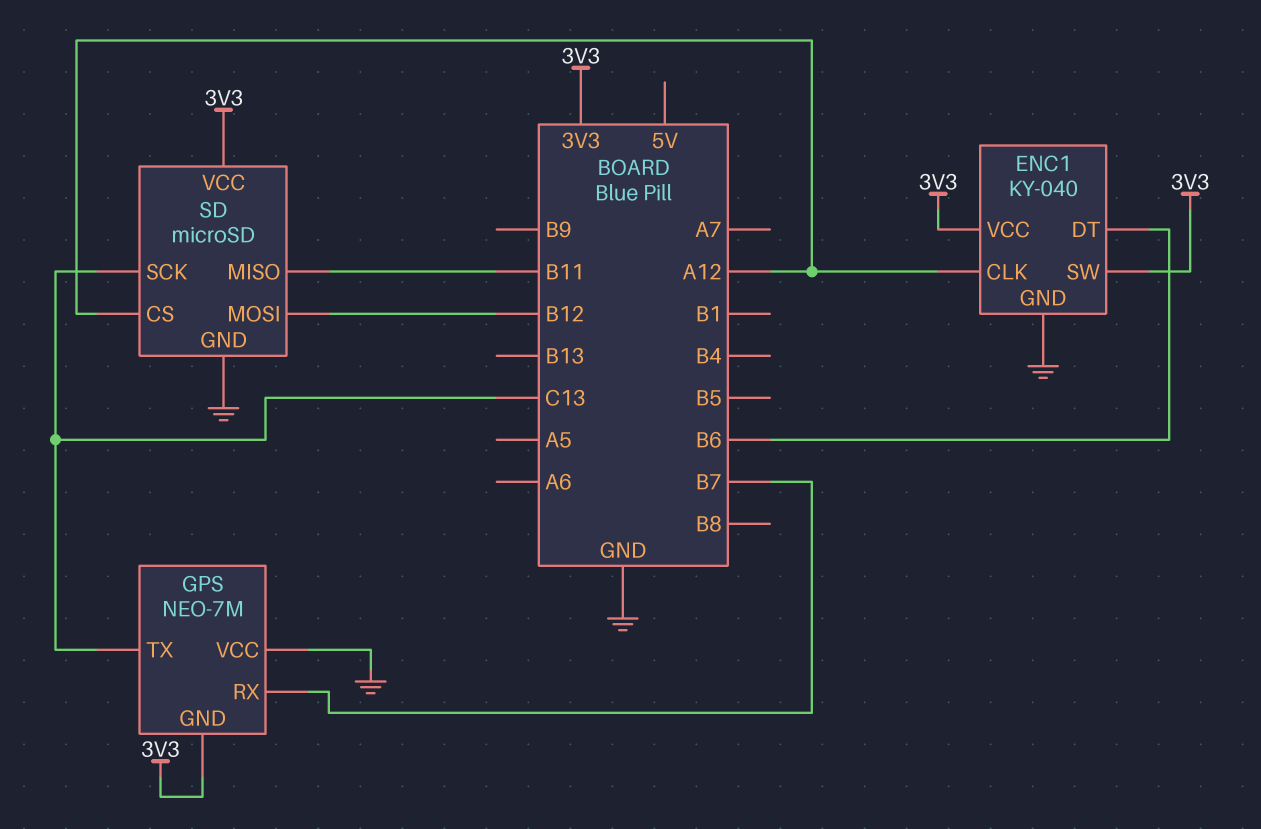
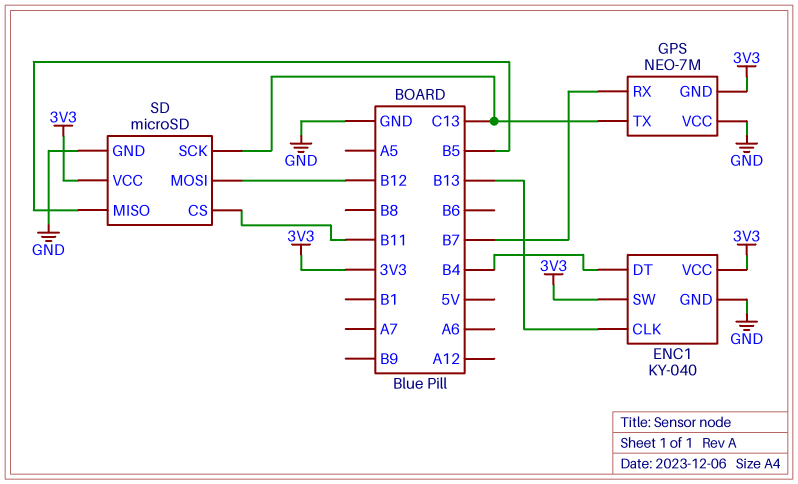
ENC1 pin CLK: A12 -> B13
ENC1 pin DT: B6 -> B4
SD pin CS: A12 -> B11
SD pin MISO: B11 -> B5

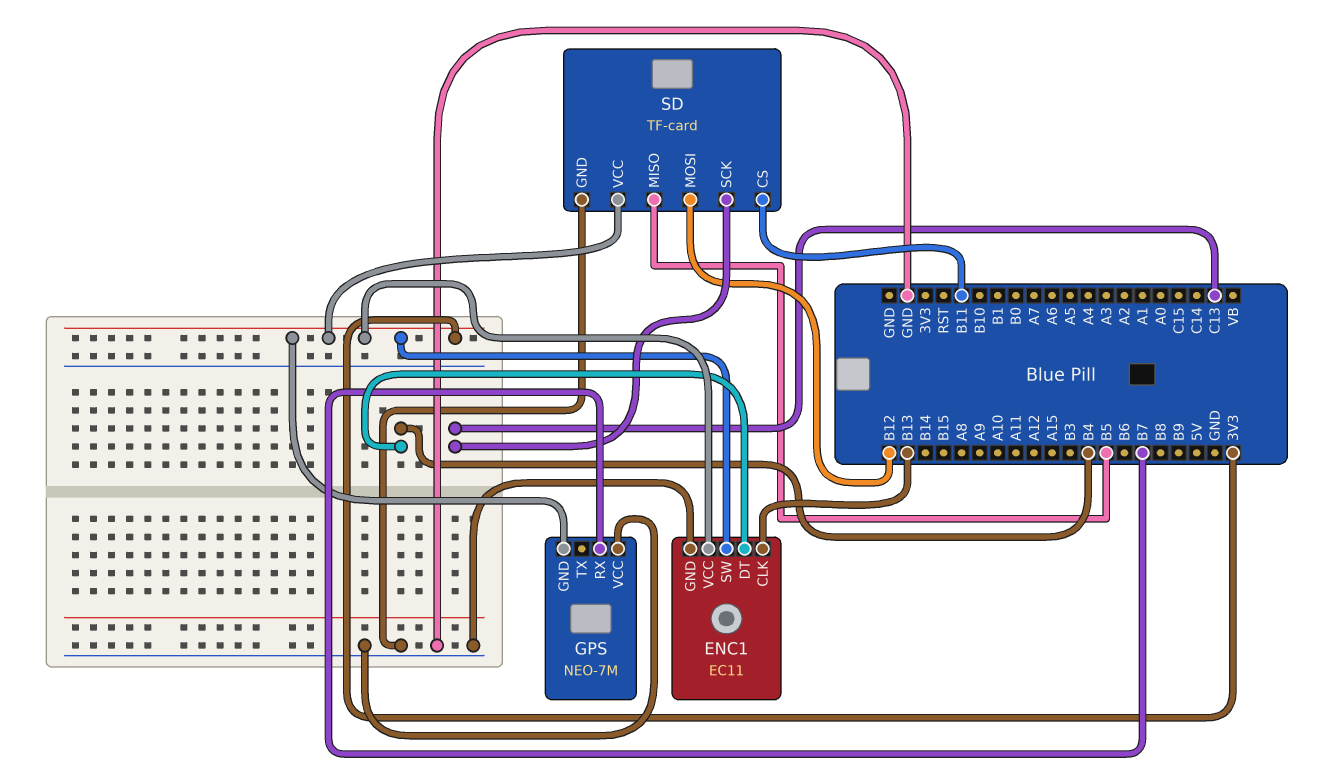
ENC1: KY-040 -> EC11
GPS pin TX: C13 -> none
SD: microSD -> TF-card

